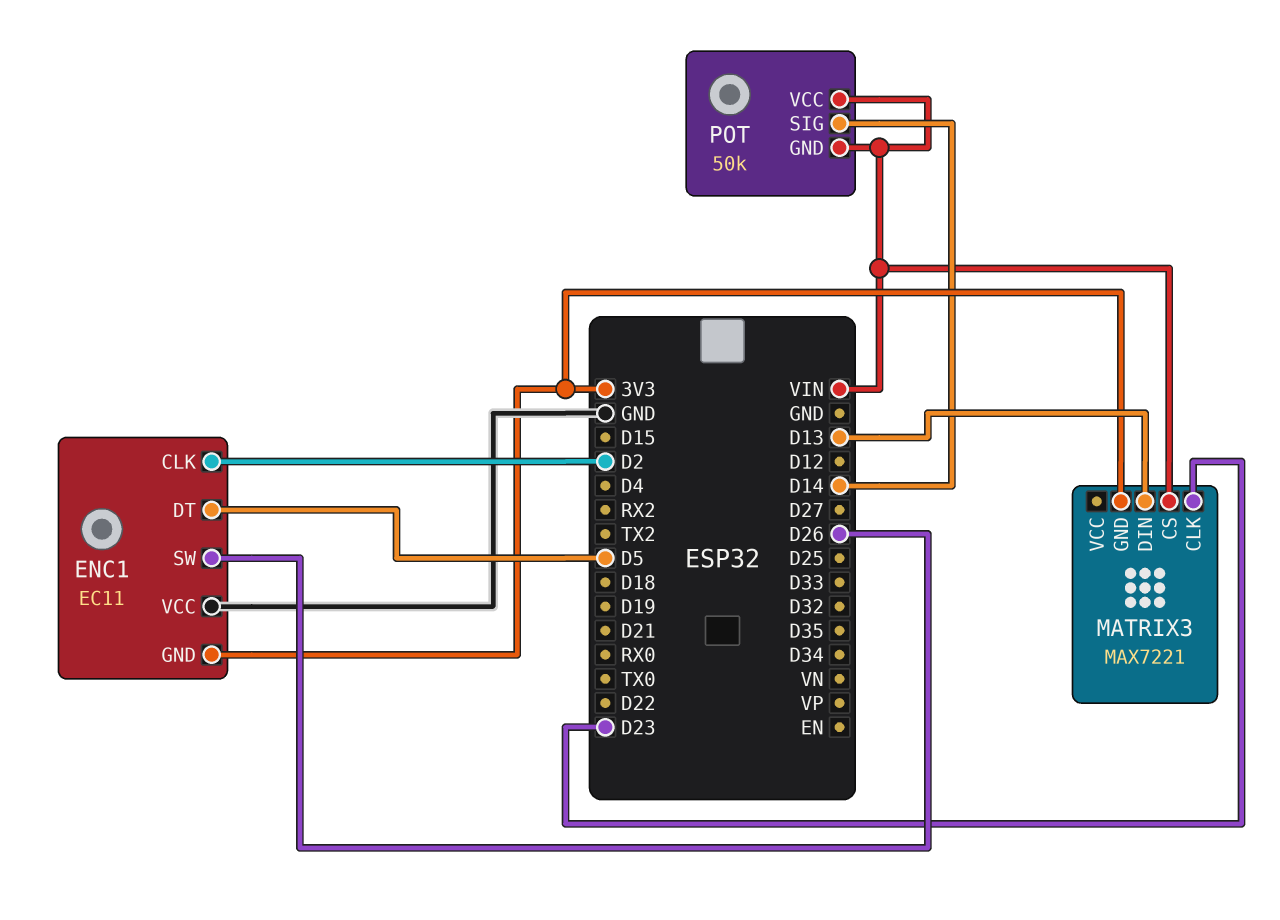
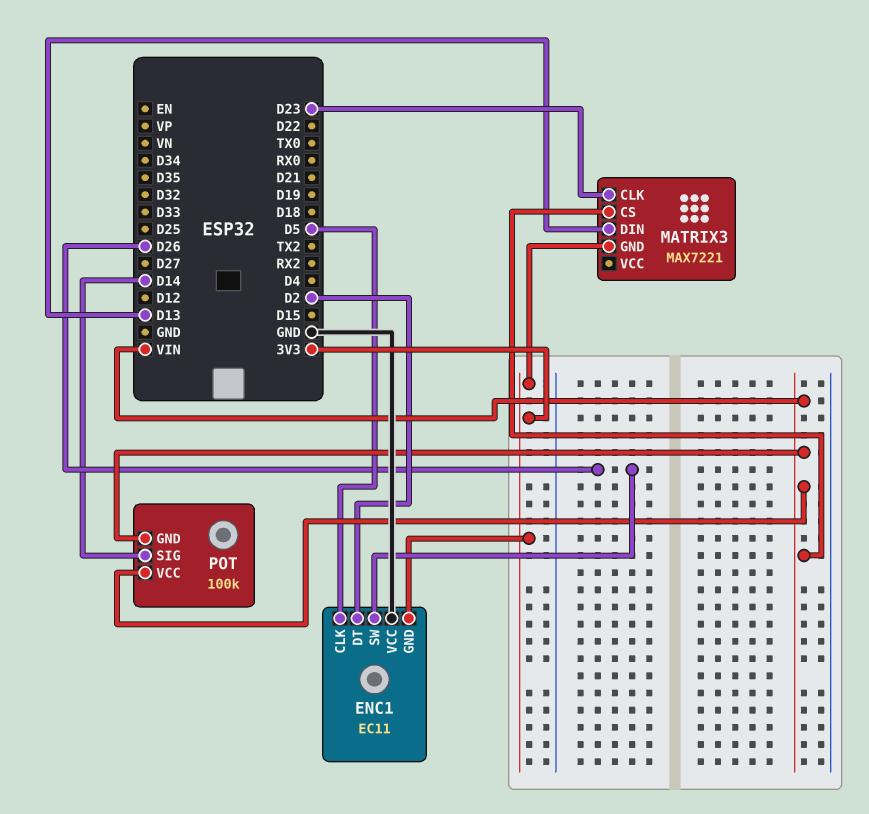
ENC1 pin CLK: D2 -> D5
ENC1 pin DT: D5 -> D2
POT: 50k -> 100k

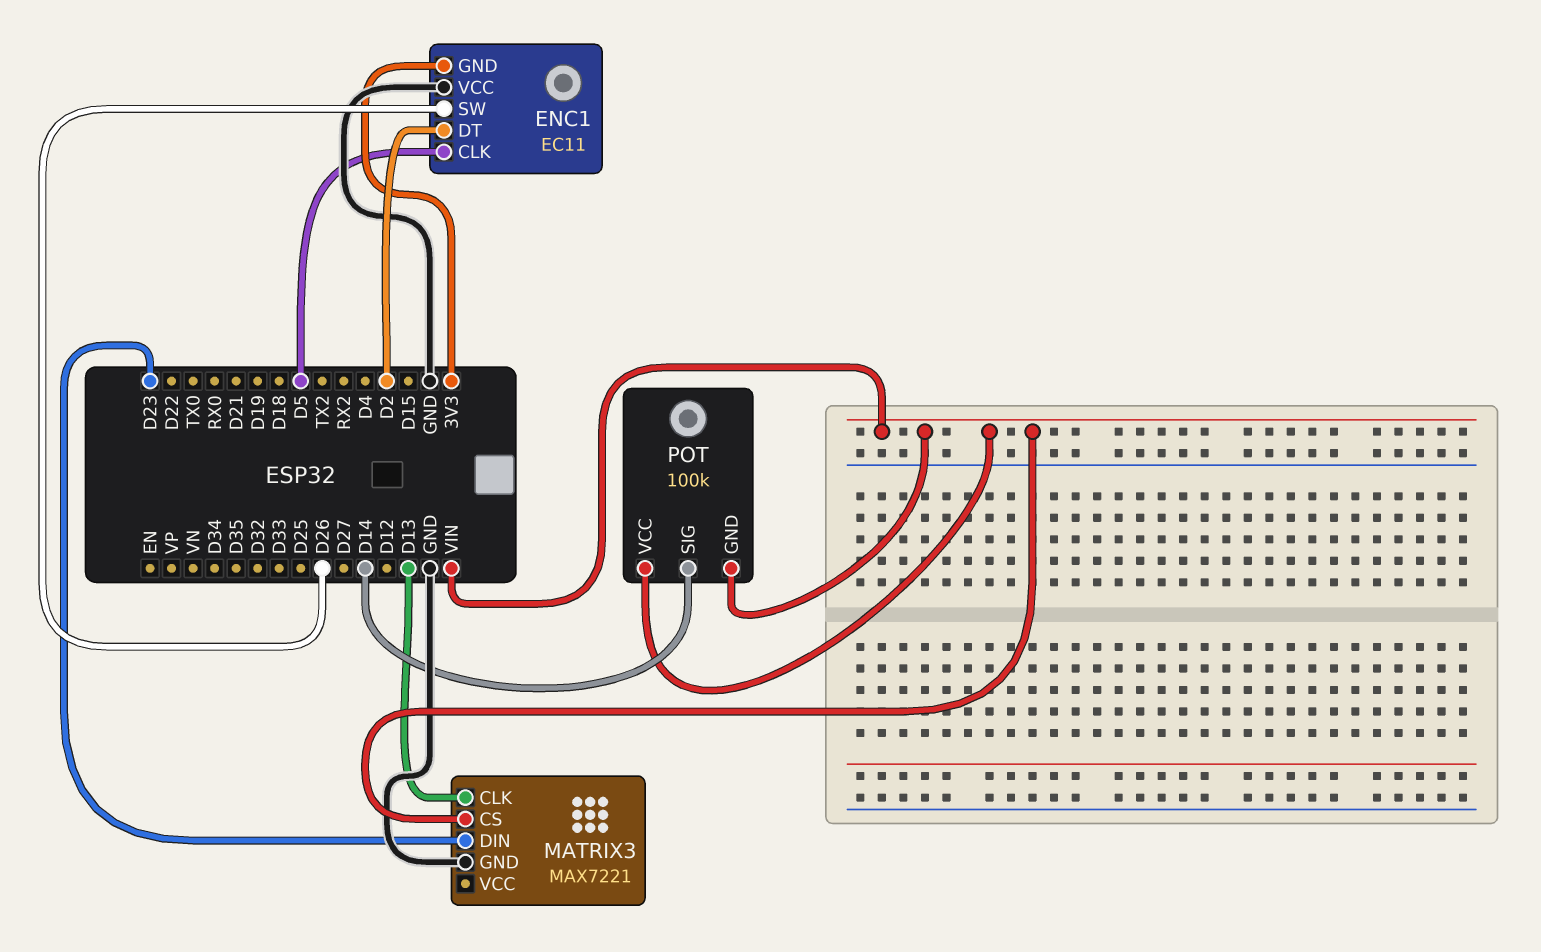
MATRIX3 pin CLK: D23 -> D13
MATRIX3 pin DIN: D13 -> D23
MATRIX3 pin GND: 3V3 -> GND

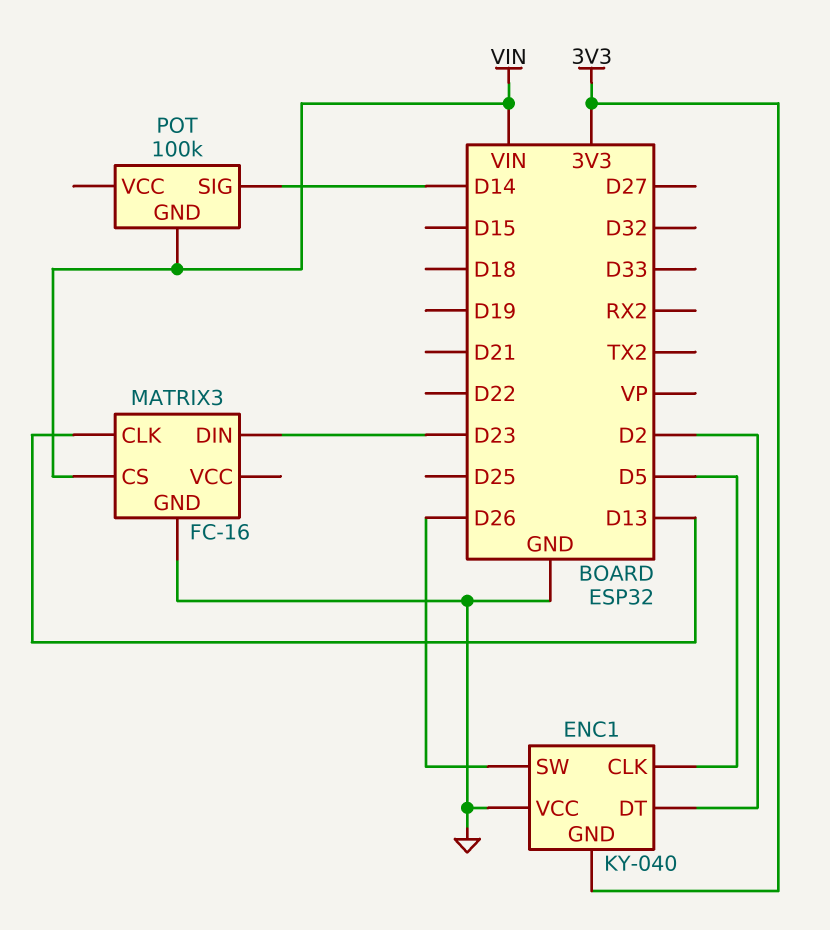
ENC1: EC11 -> KY-040
MATRIX3: MAX7221 -> FC-16
POT pin VCC: VIN -> none

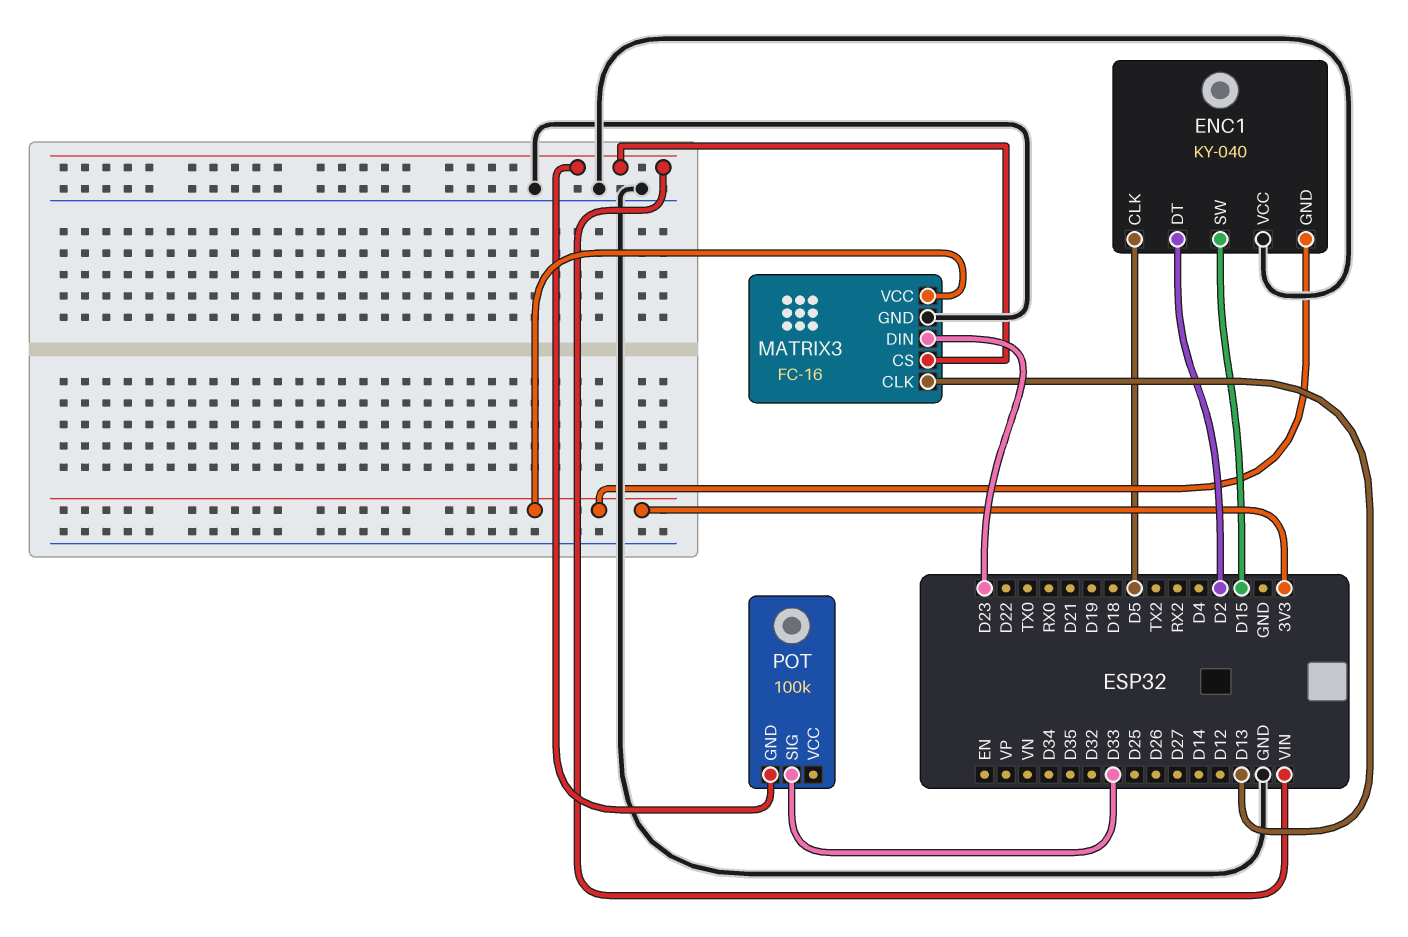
ENC1 pin SW: D26 -> D15
MATRIX3 pin VCC: none -> 3V3
POT pin SIG: D14 -> D33

